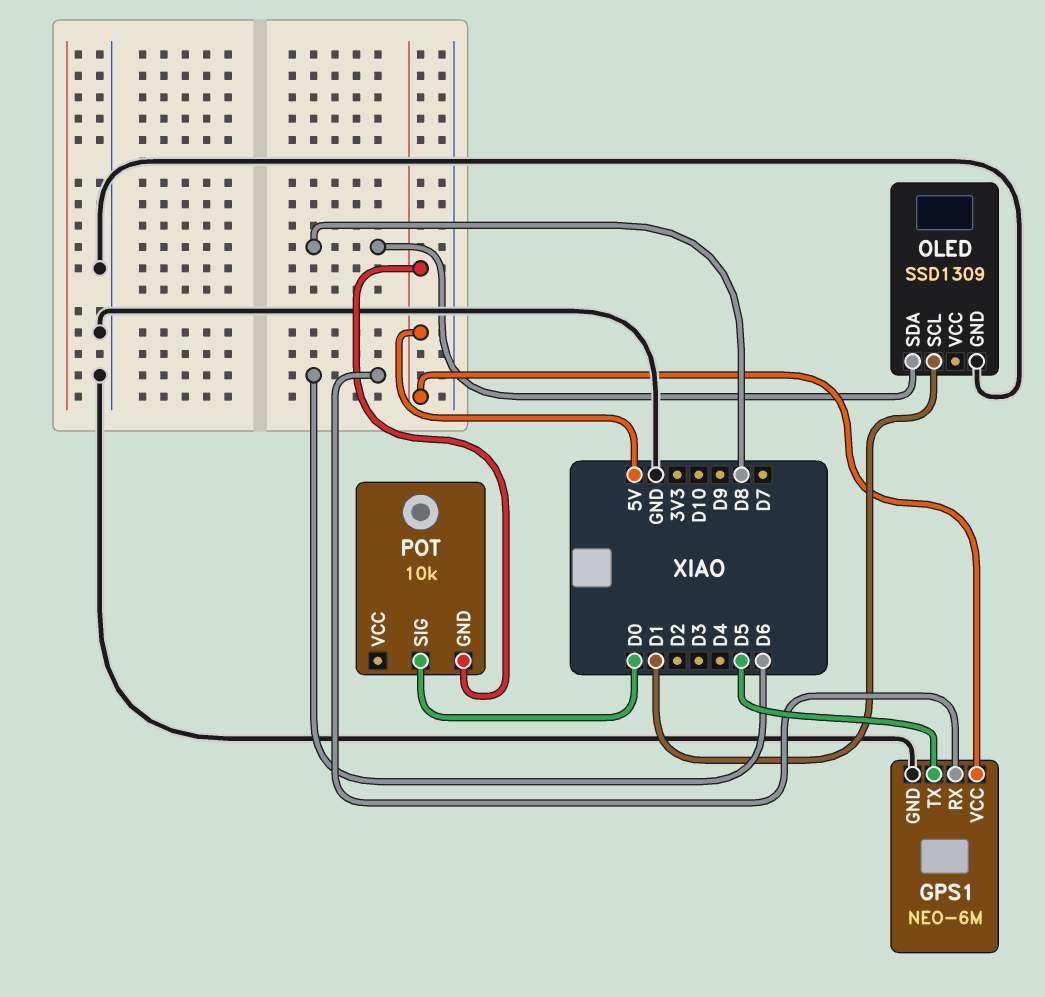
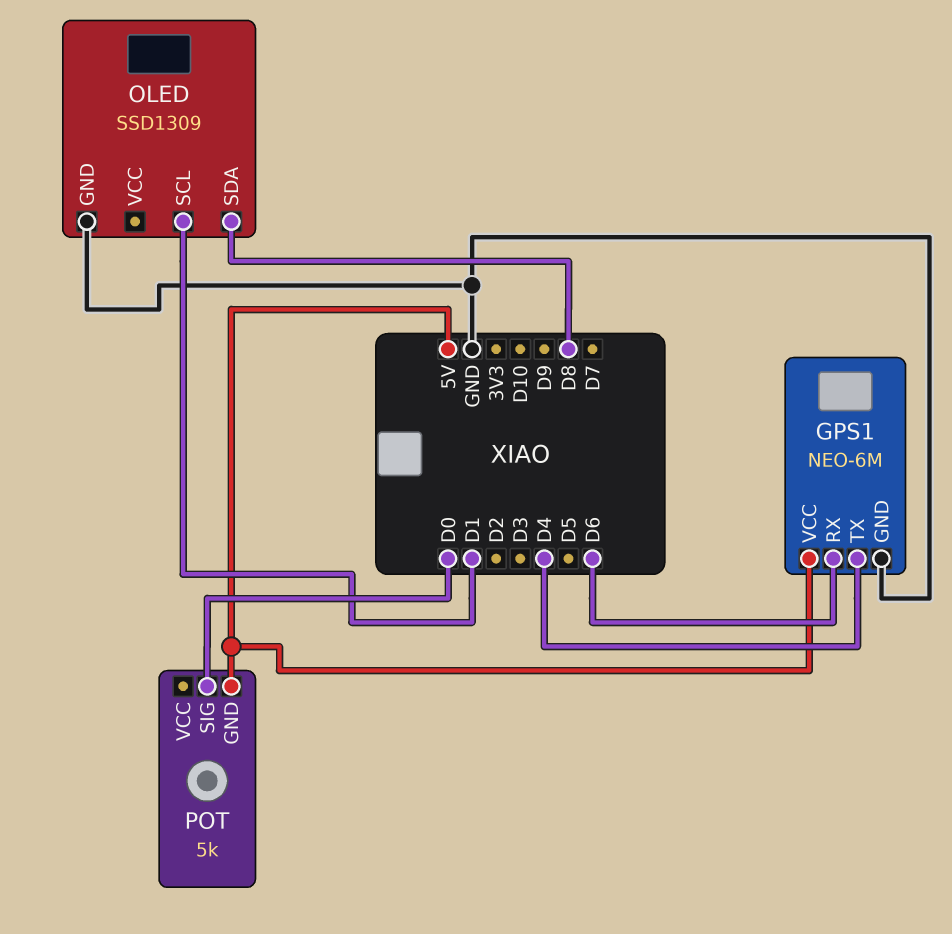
GPS1 pin TX: D5 -> D4
POT: 10k -> 5k

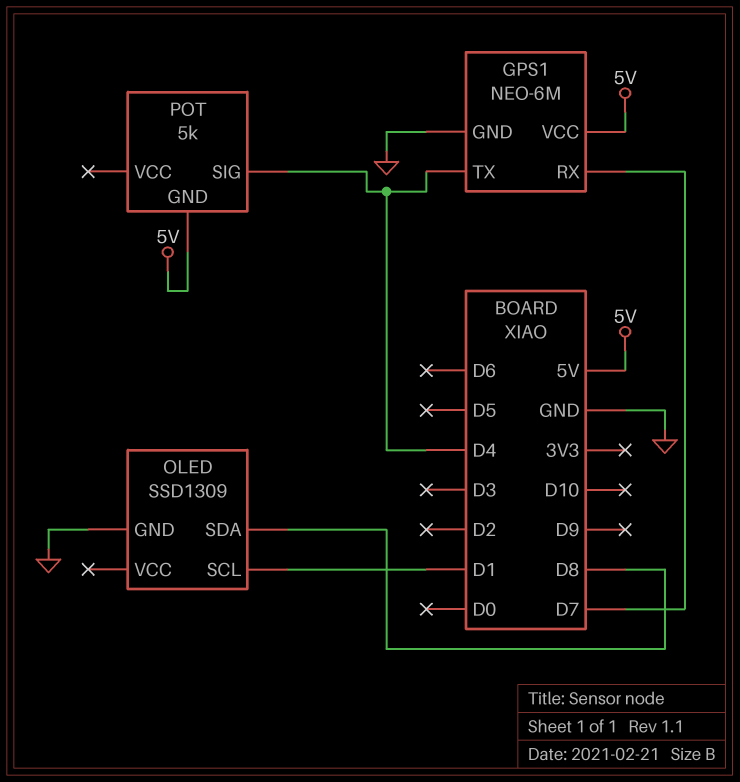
GPS1 pin RX: D6 -> D7
POT pin SIG: D0 -> D4

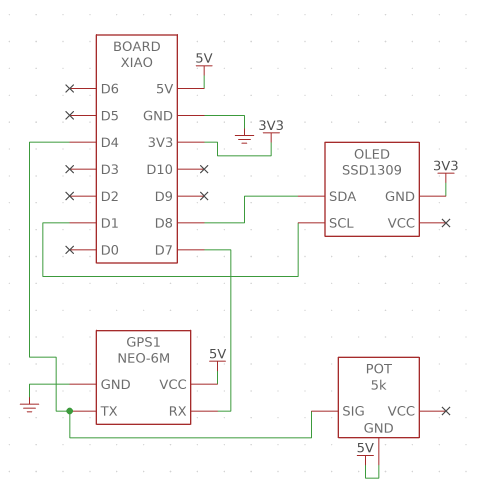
OLED pin GND: GND -> 3V3

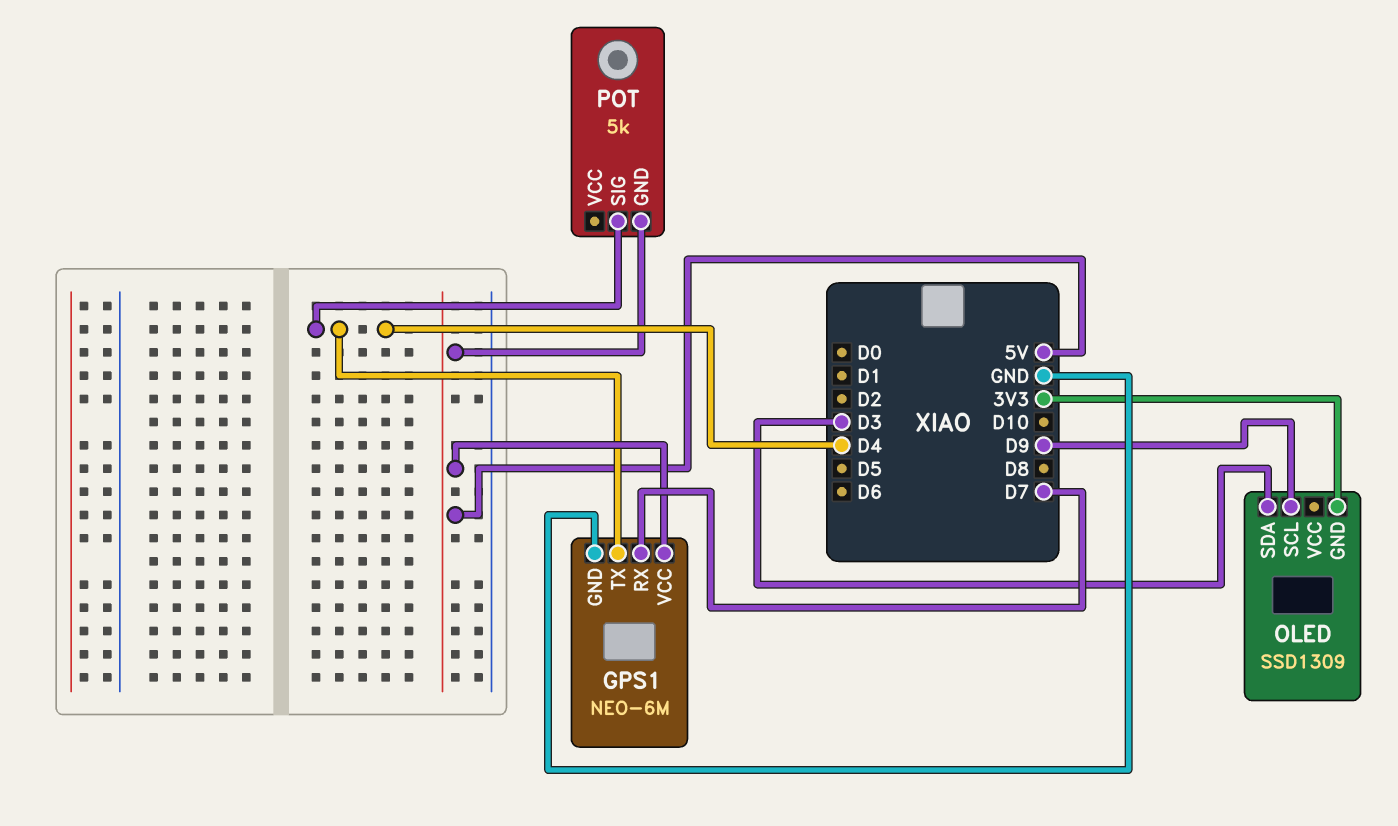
OLED pin SCL: D1 -> D9
OLED pin SDA: D8 -> D3

